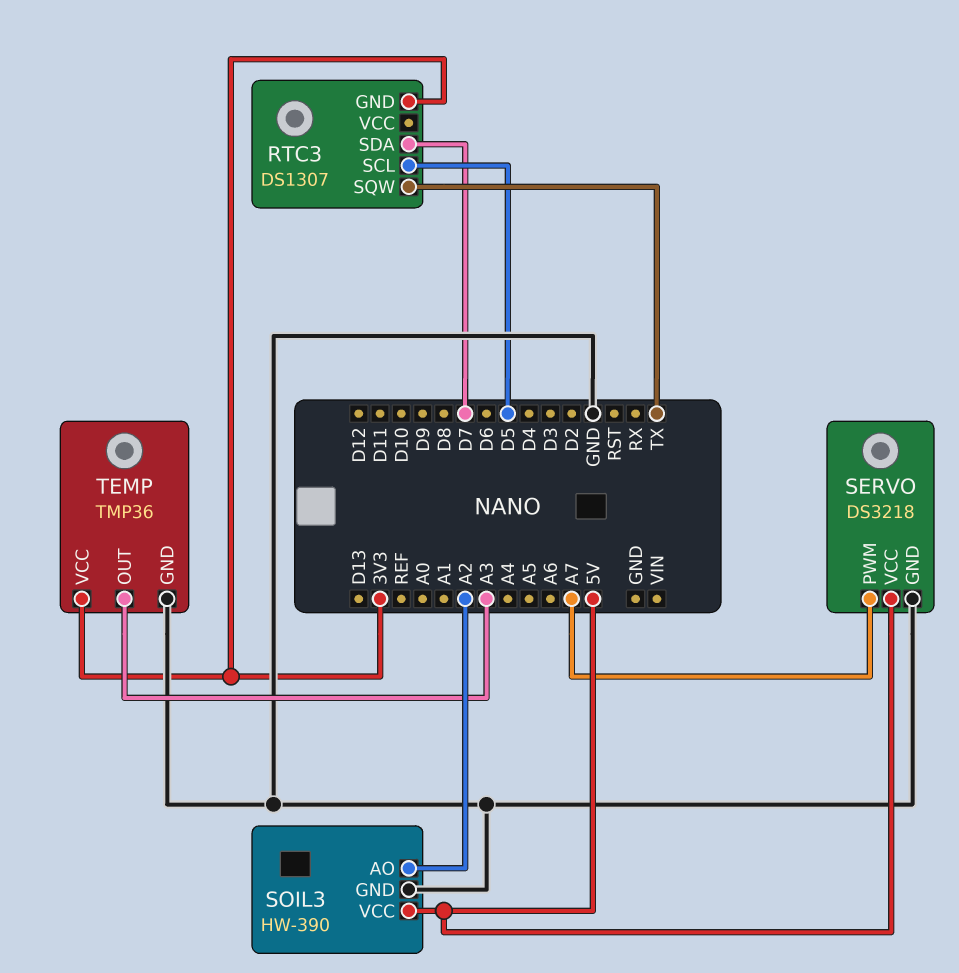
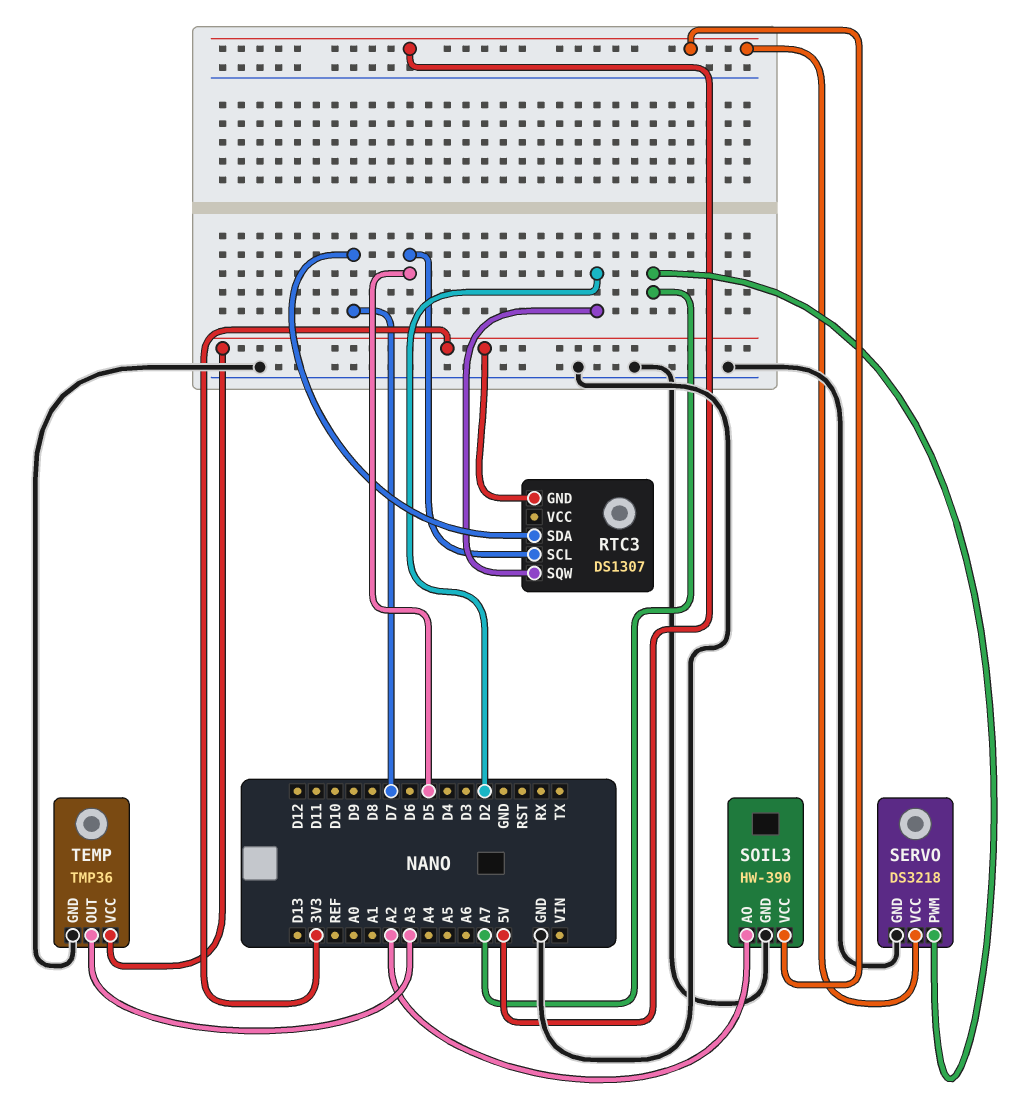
RTC3 pin SQW: TX -> D2

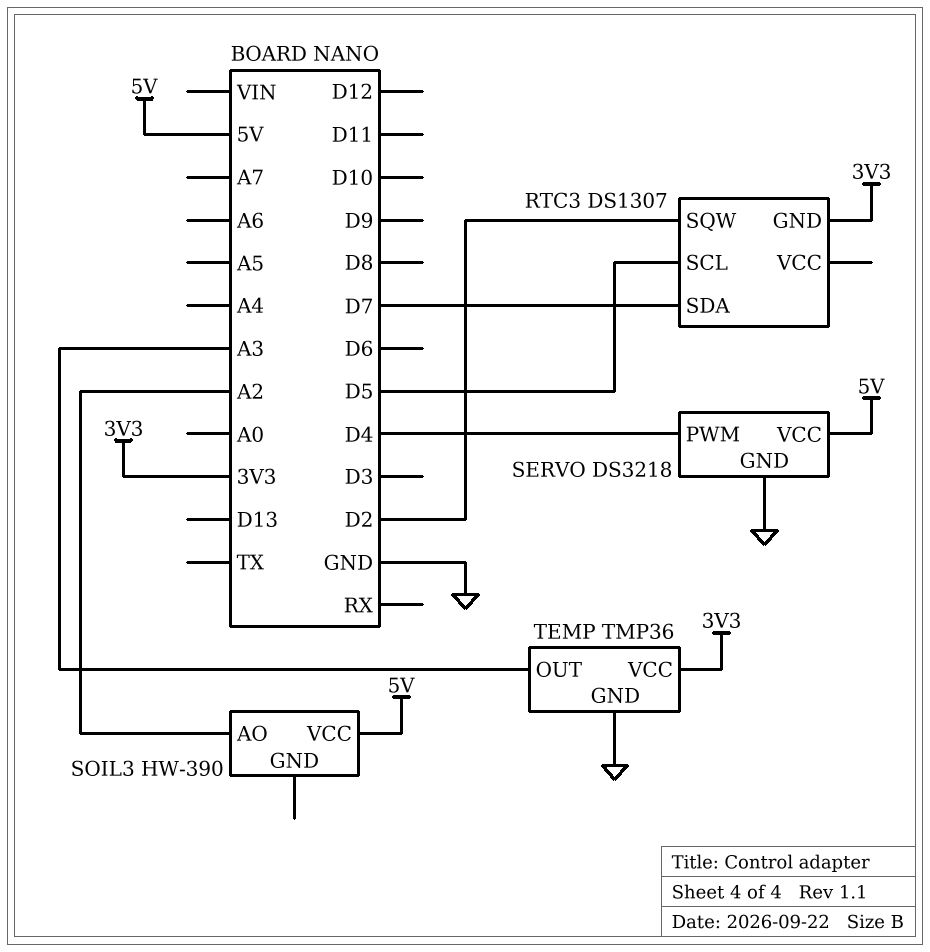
SERVO pin PWM: A7 -> D4
SOIL3 pin GND: GND -> none

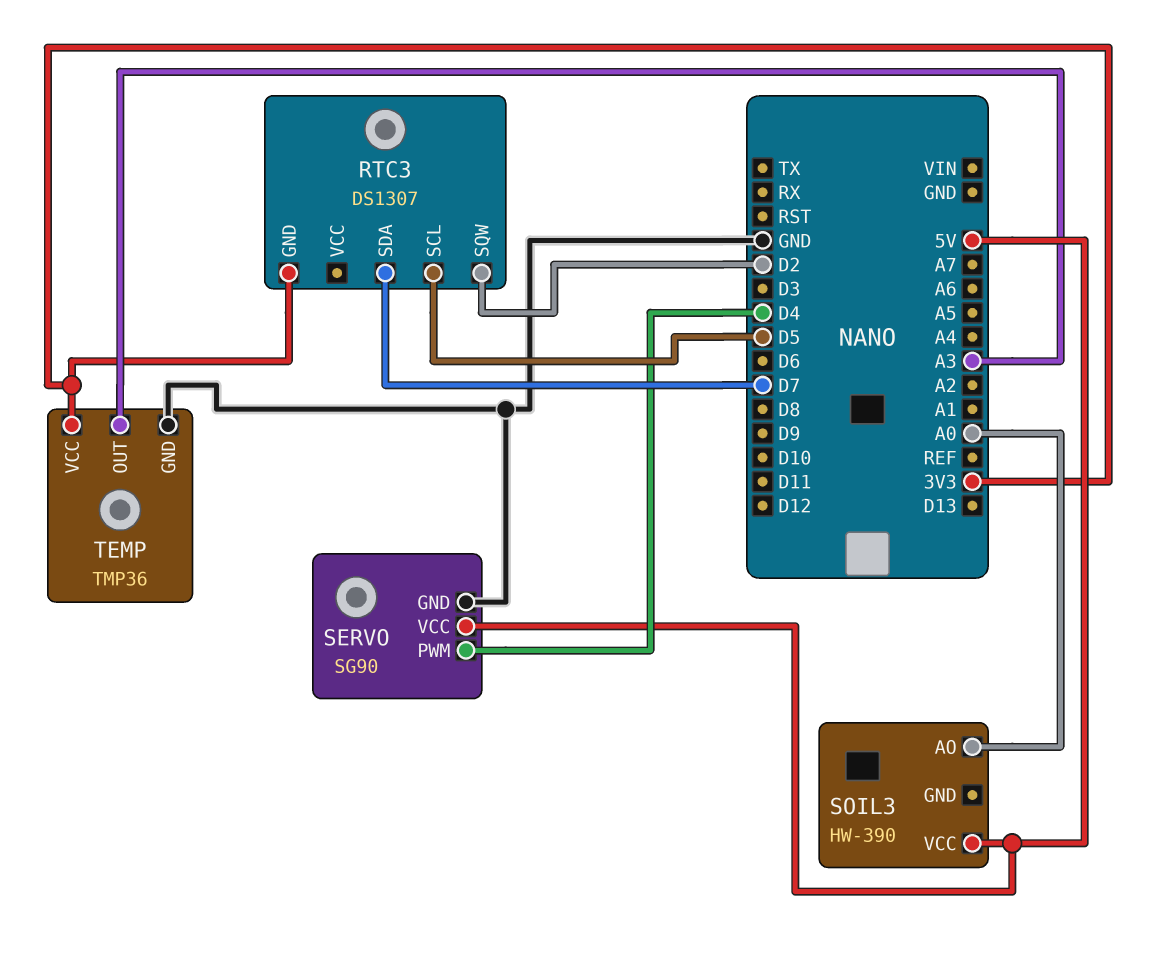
SERVO: DS3218 -> SG90
SOIL3 pin AO: A2 -> A0

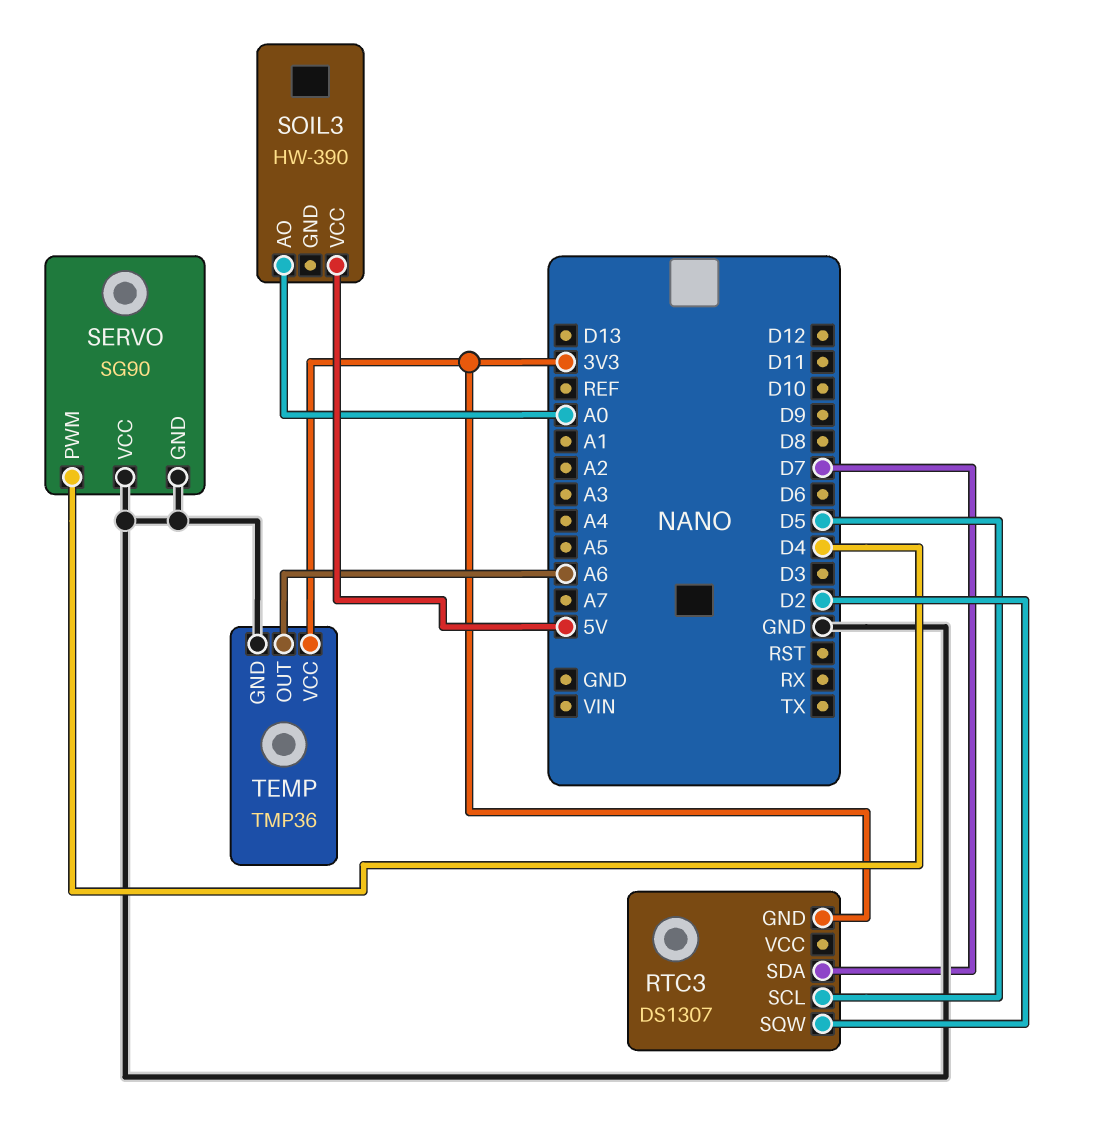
SERVO pin VCC: 5V -> GND
TEMP pin OUT: A3 -> A6

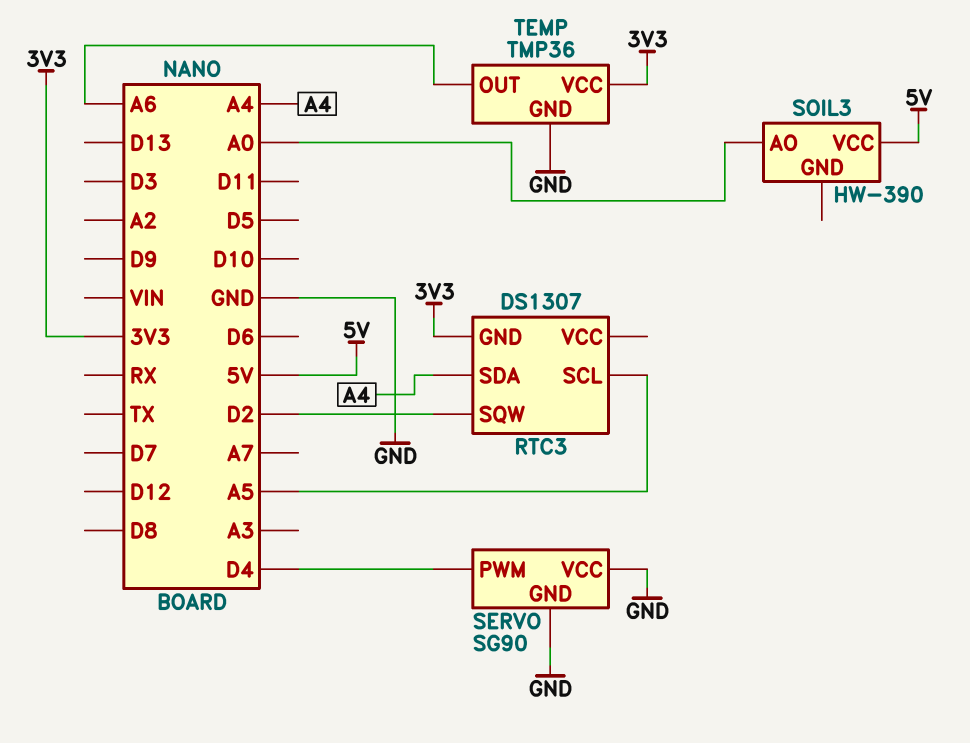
RTC3 pin SCL: D5 -> A5
RTC3 pin SDA: D7 -> A4

